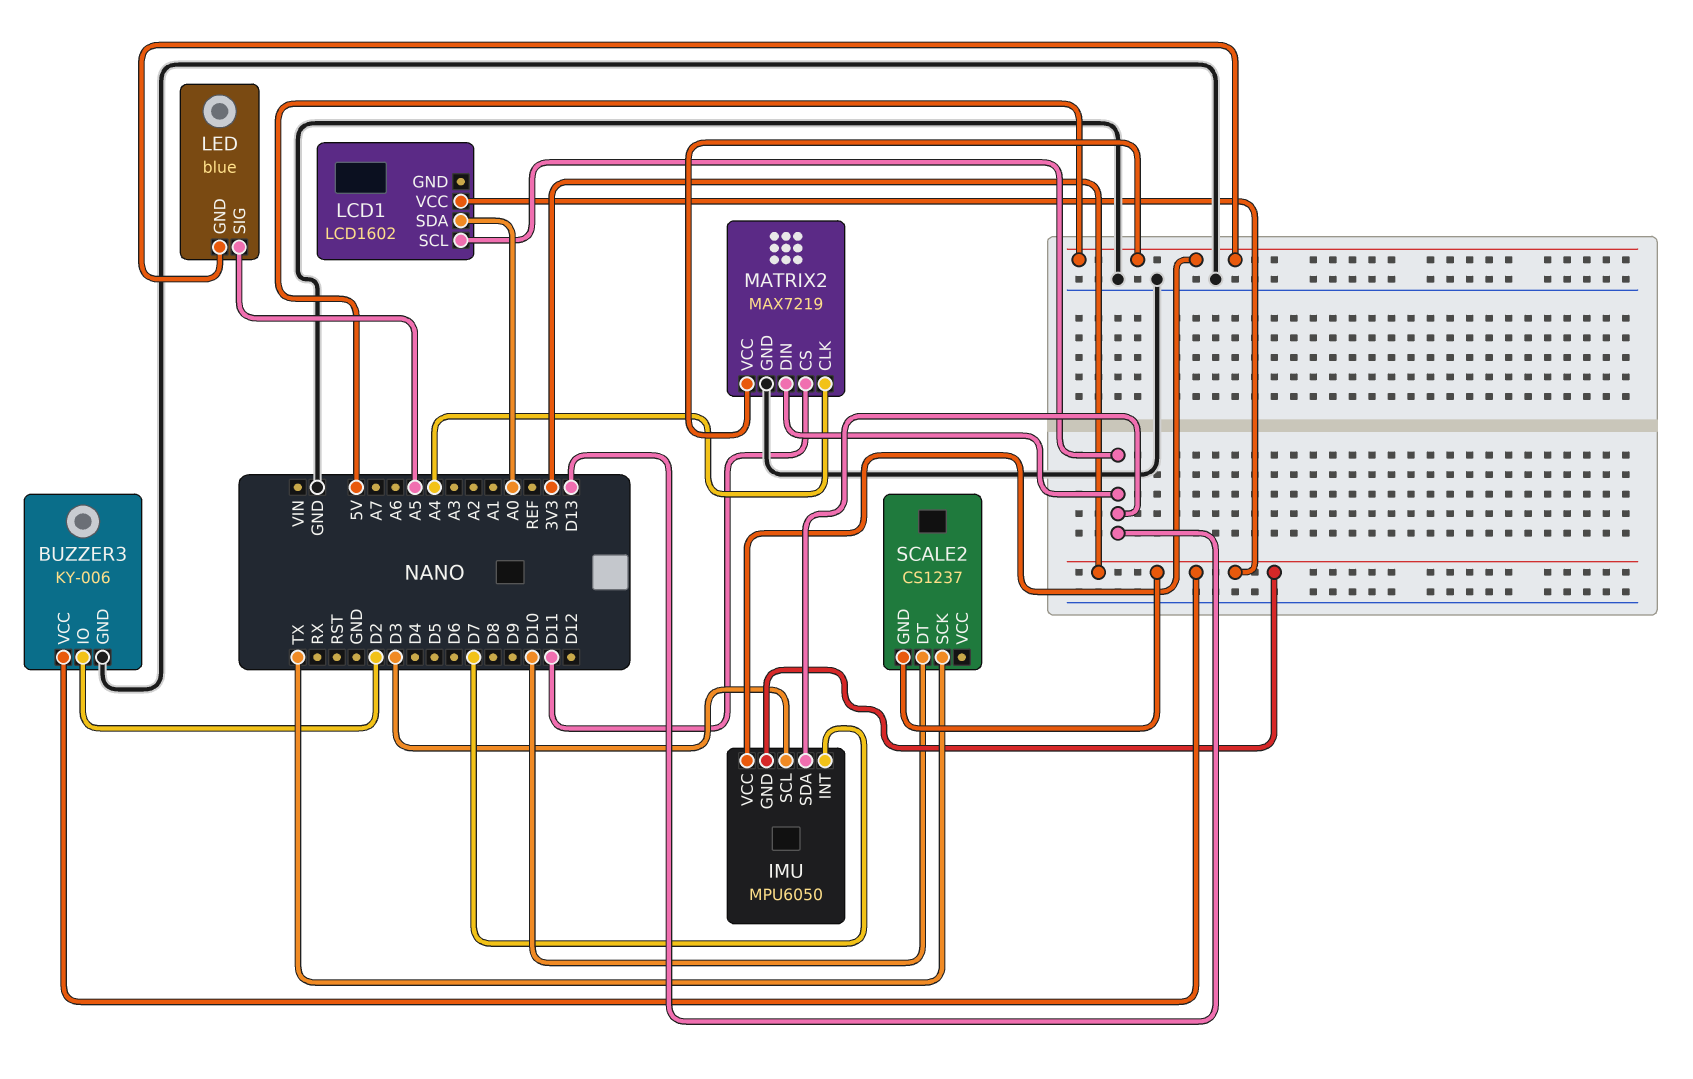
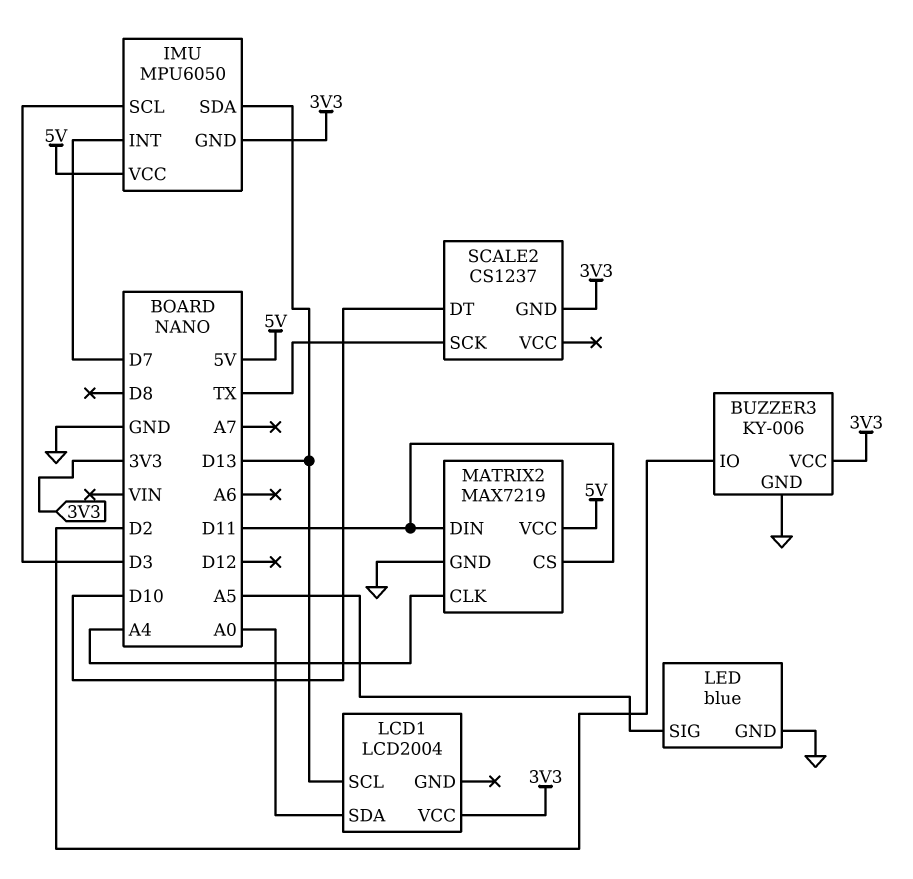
LCD1: LCD1602 -> LCD2004
LED pin GND: 5V -> GND
MATRIX2 pin DIN: D13 -> D11

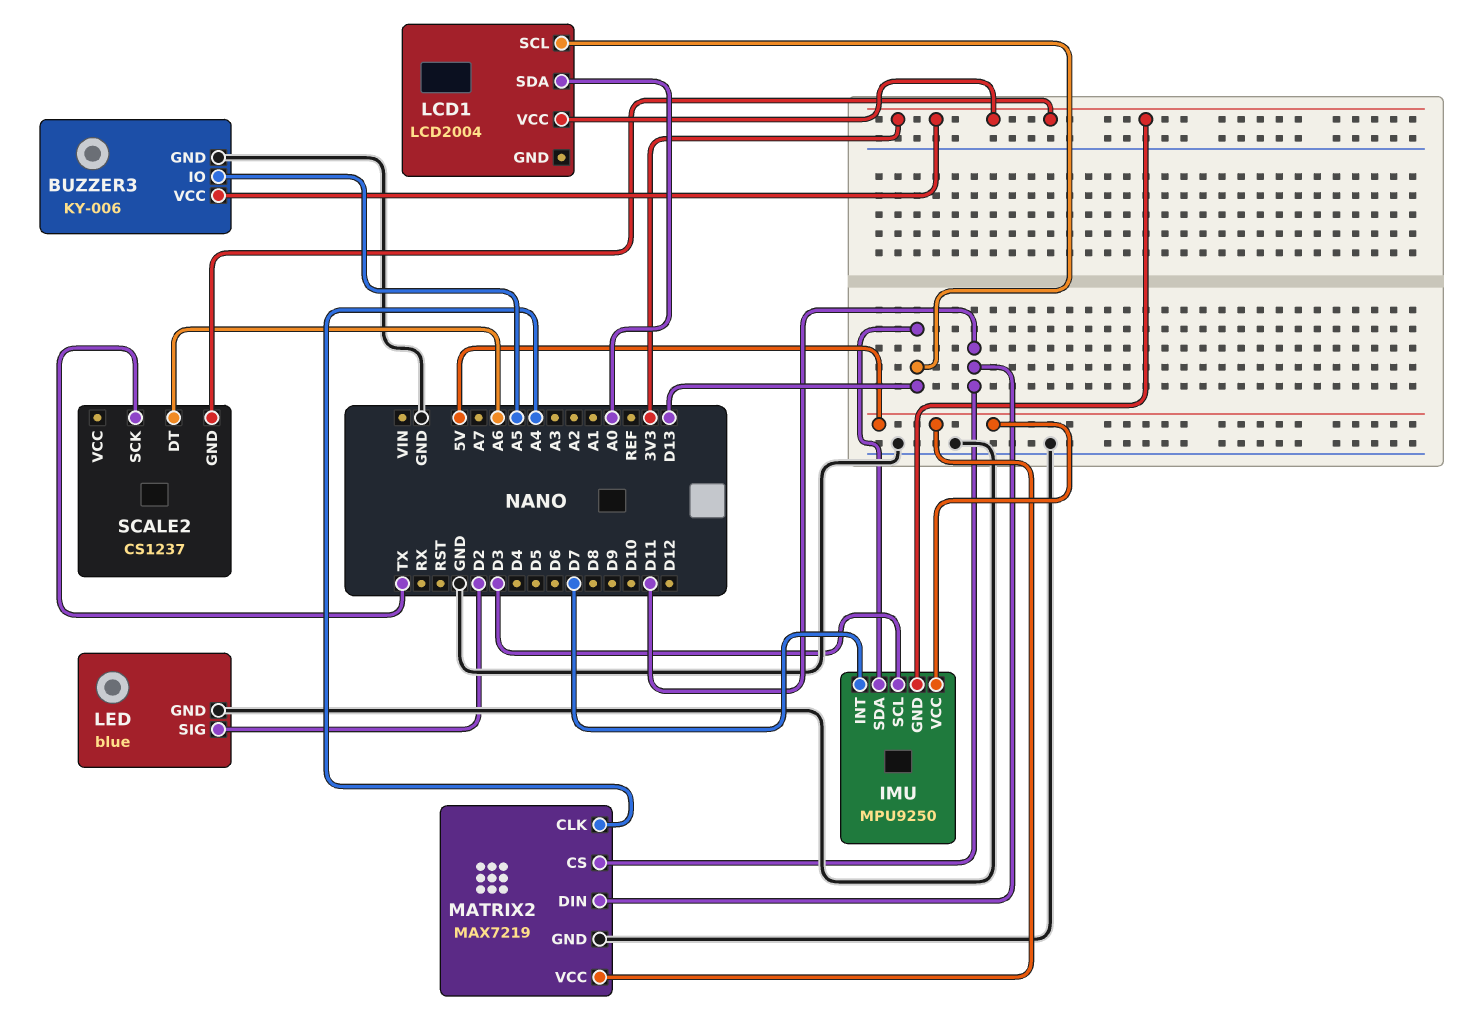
BUZZER3 pin IO: D2 -> A5
IMU: MPU6050 -> MPU9250
LED pin SIG: A5 -> D2
SCALE2 pin DT: D10 -> A6

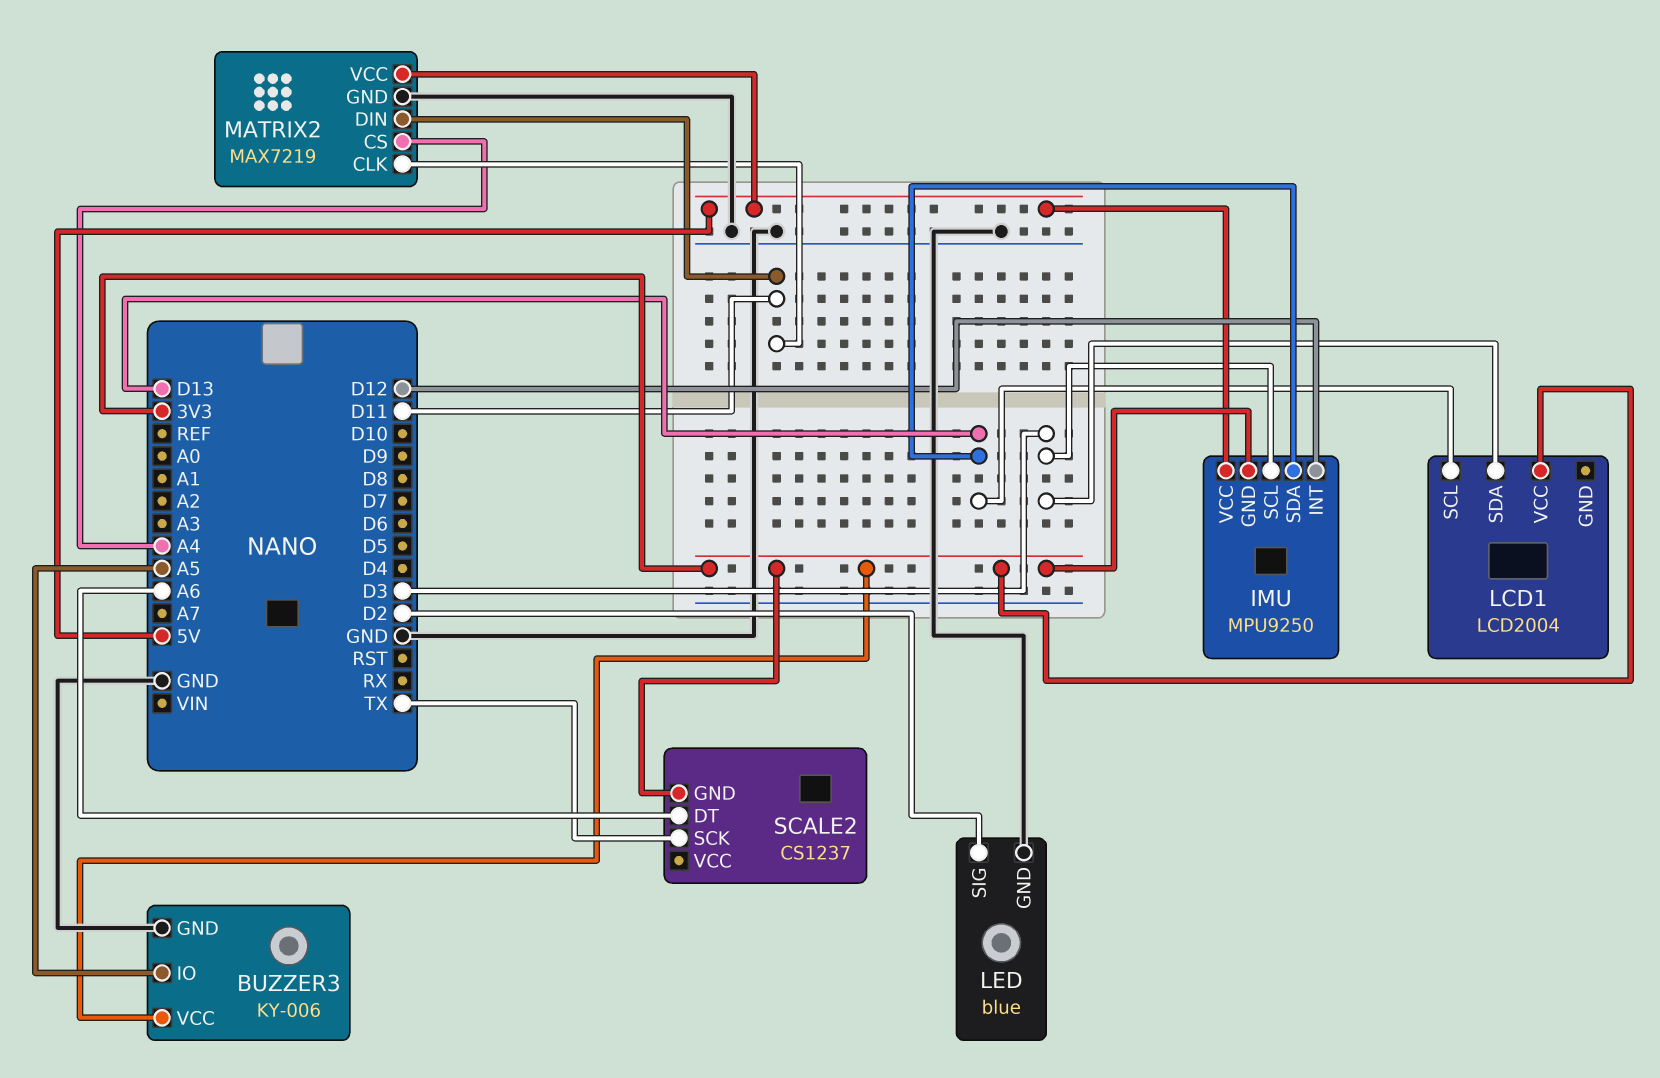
IMU pin INT: D7 -> D12
LCD1 pin SDA: A0 -> D3
MATRIX2 pin CLK: A4 -> D11
MATRIX2 pin CS: D11 -> A4

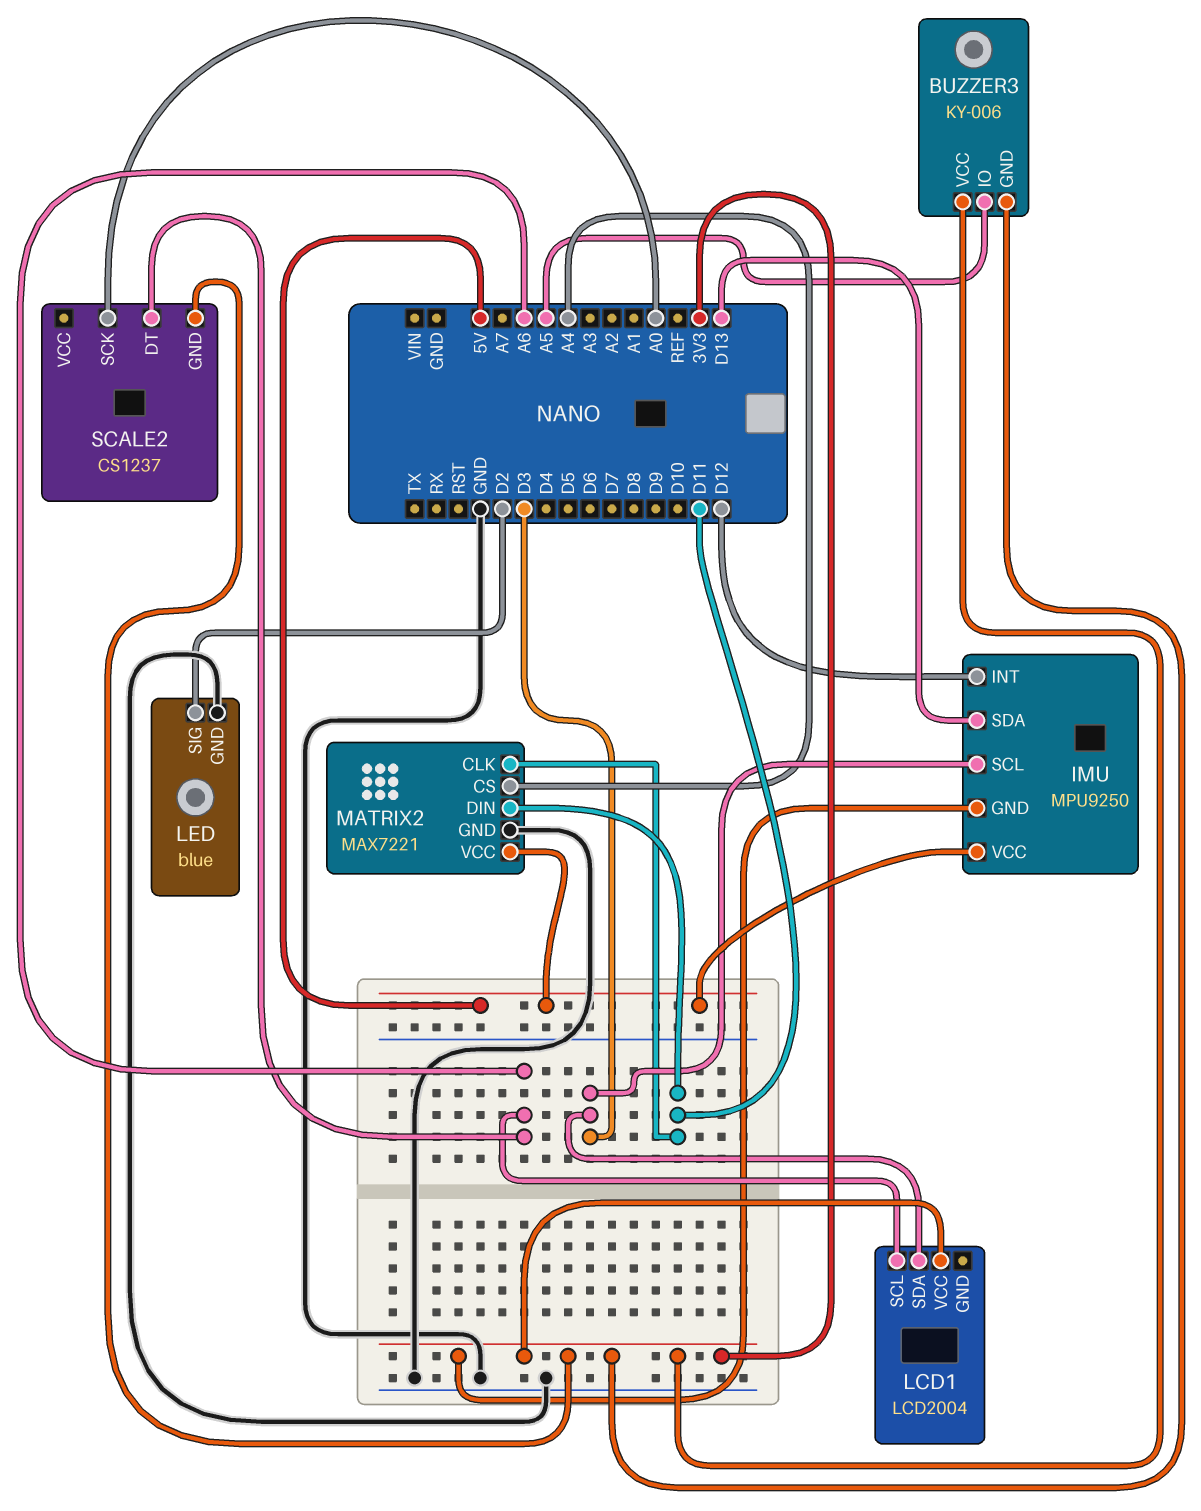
BUZZER3 pin GND: GND -> 3V3
LCD1 pin SCL: D13 -> A6
MATRIX2: MAX7219 -> MAX7221
SCALE2 pin SCK: TX -> A0

